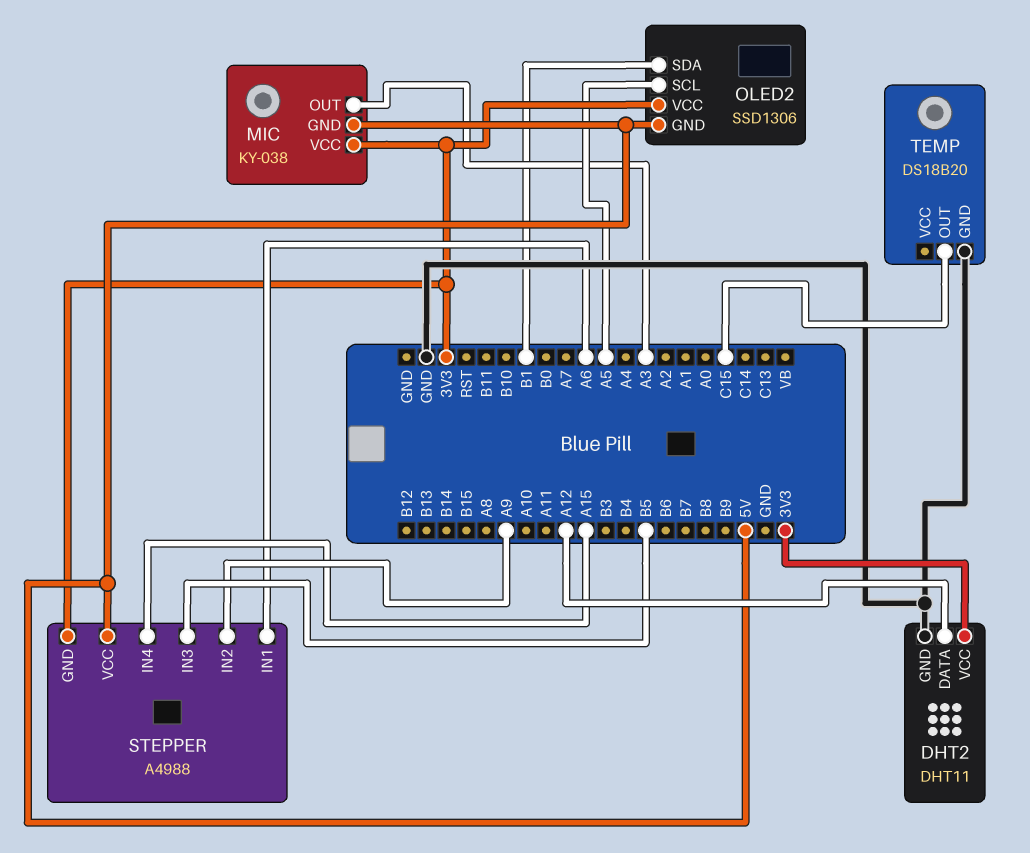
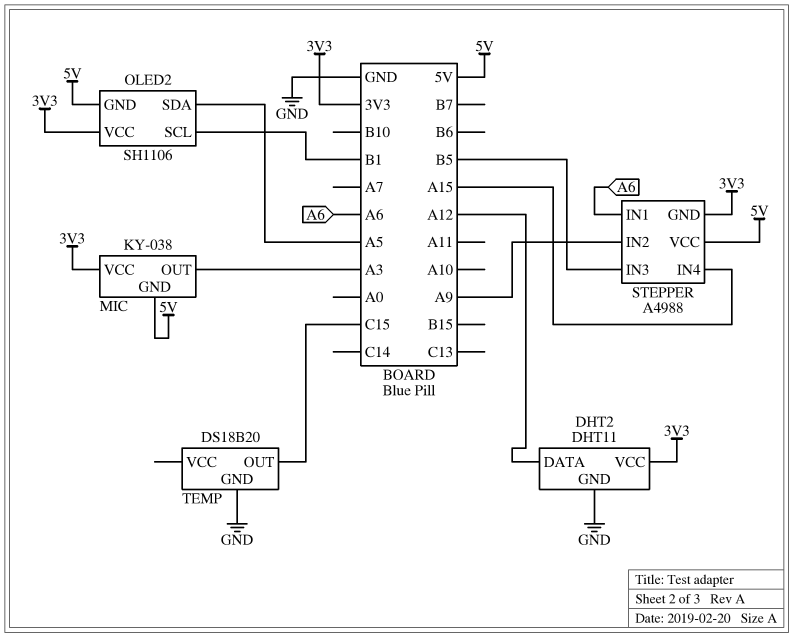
OLED2: SSD1306 -> SH1106
OLED2 pin SCL: A5 -> B1
OLED2 pin SDA: B1 -> A5

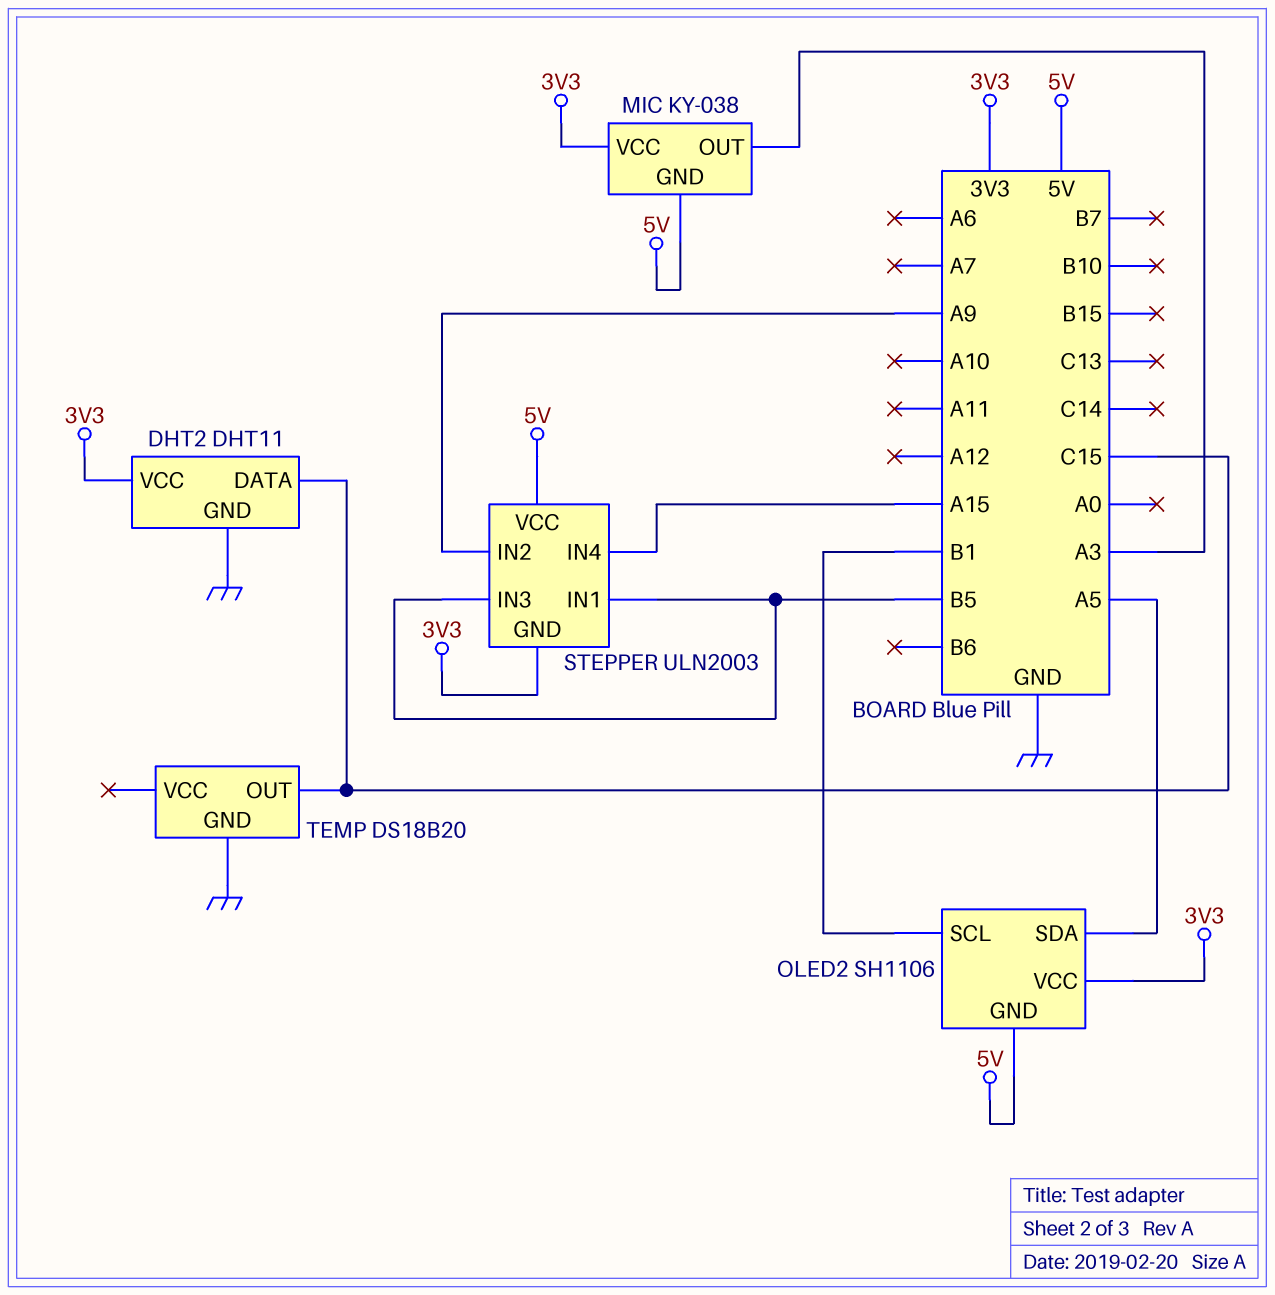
DHT2 pin DATA: A12 -> C15
STEPPER: A4988 -> ULN2003
STEPPER pin IN1: A6 -> B5

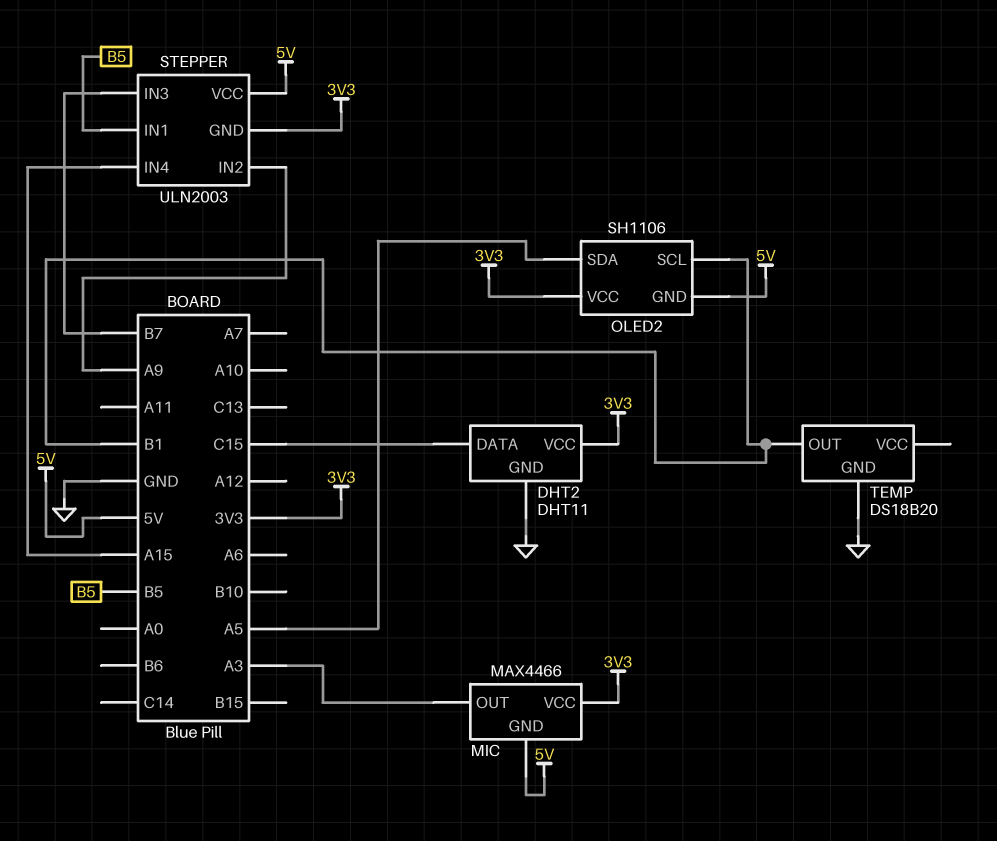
MIC: KY-038 -> MAX4466
STEPPER pin IN3: B5 -> B7
TEMP pin OUT: C15 -> B1

